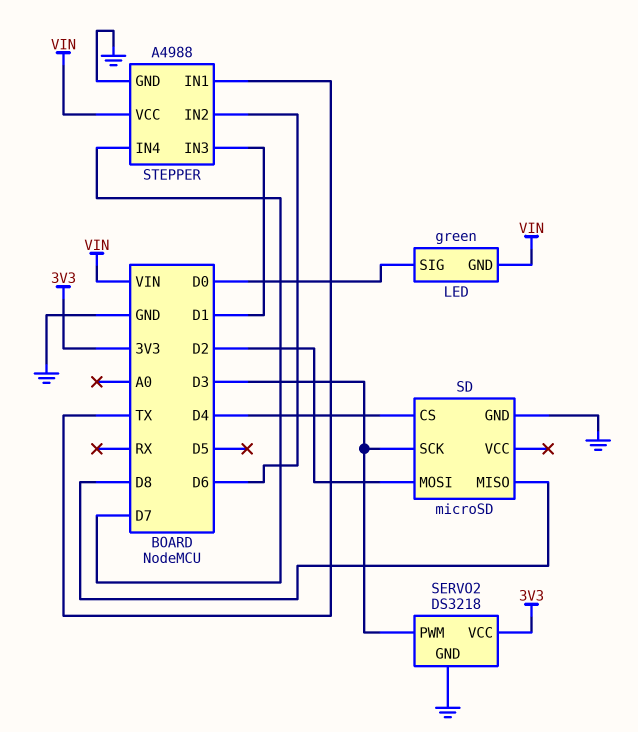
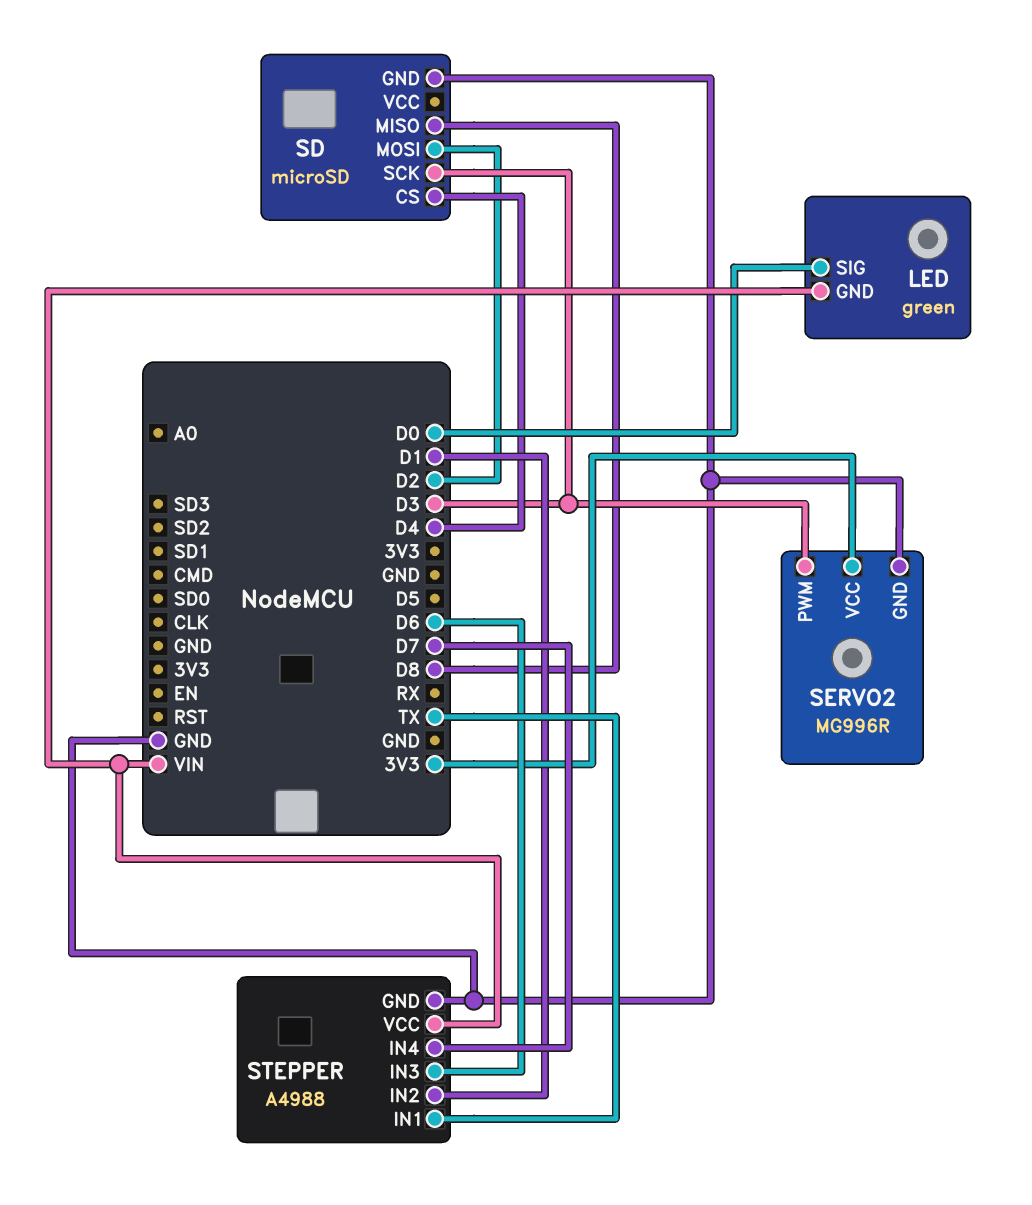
SERVO2: DS3218 -> MG996R
STEPPER pin IN2: D6 -> D1
STEPPER pin IN3: D1 -> D6

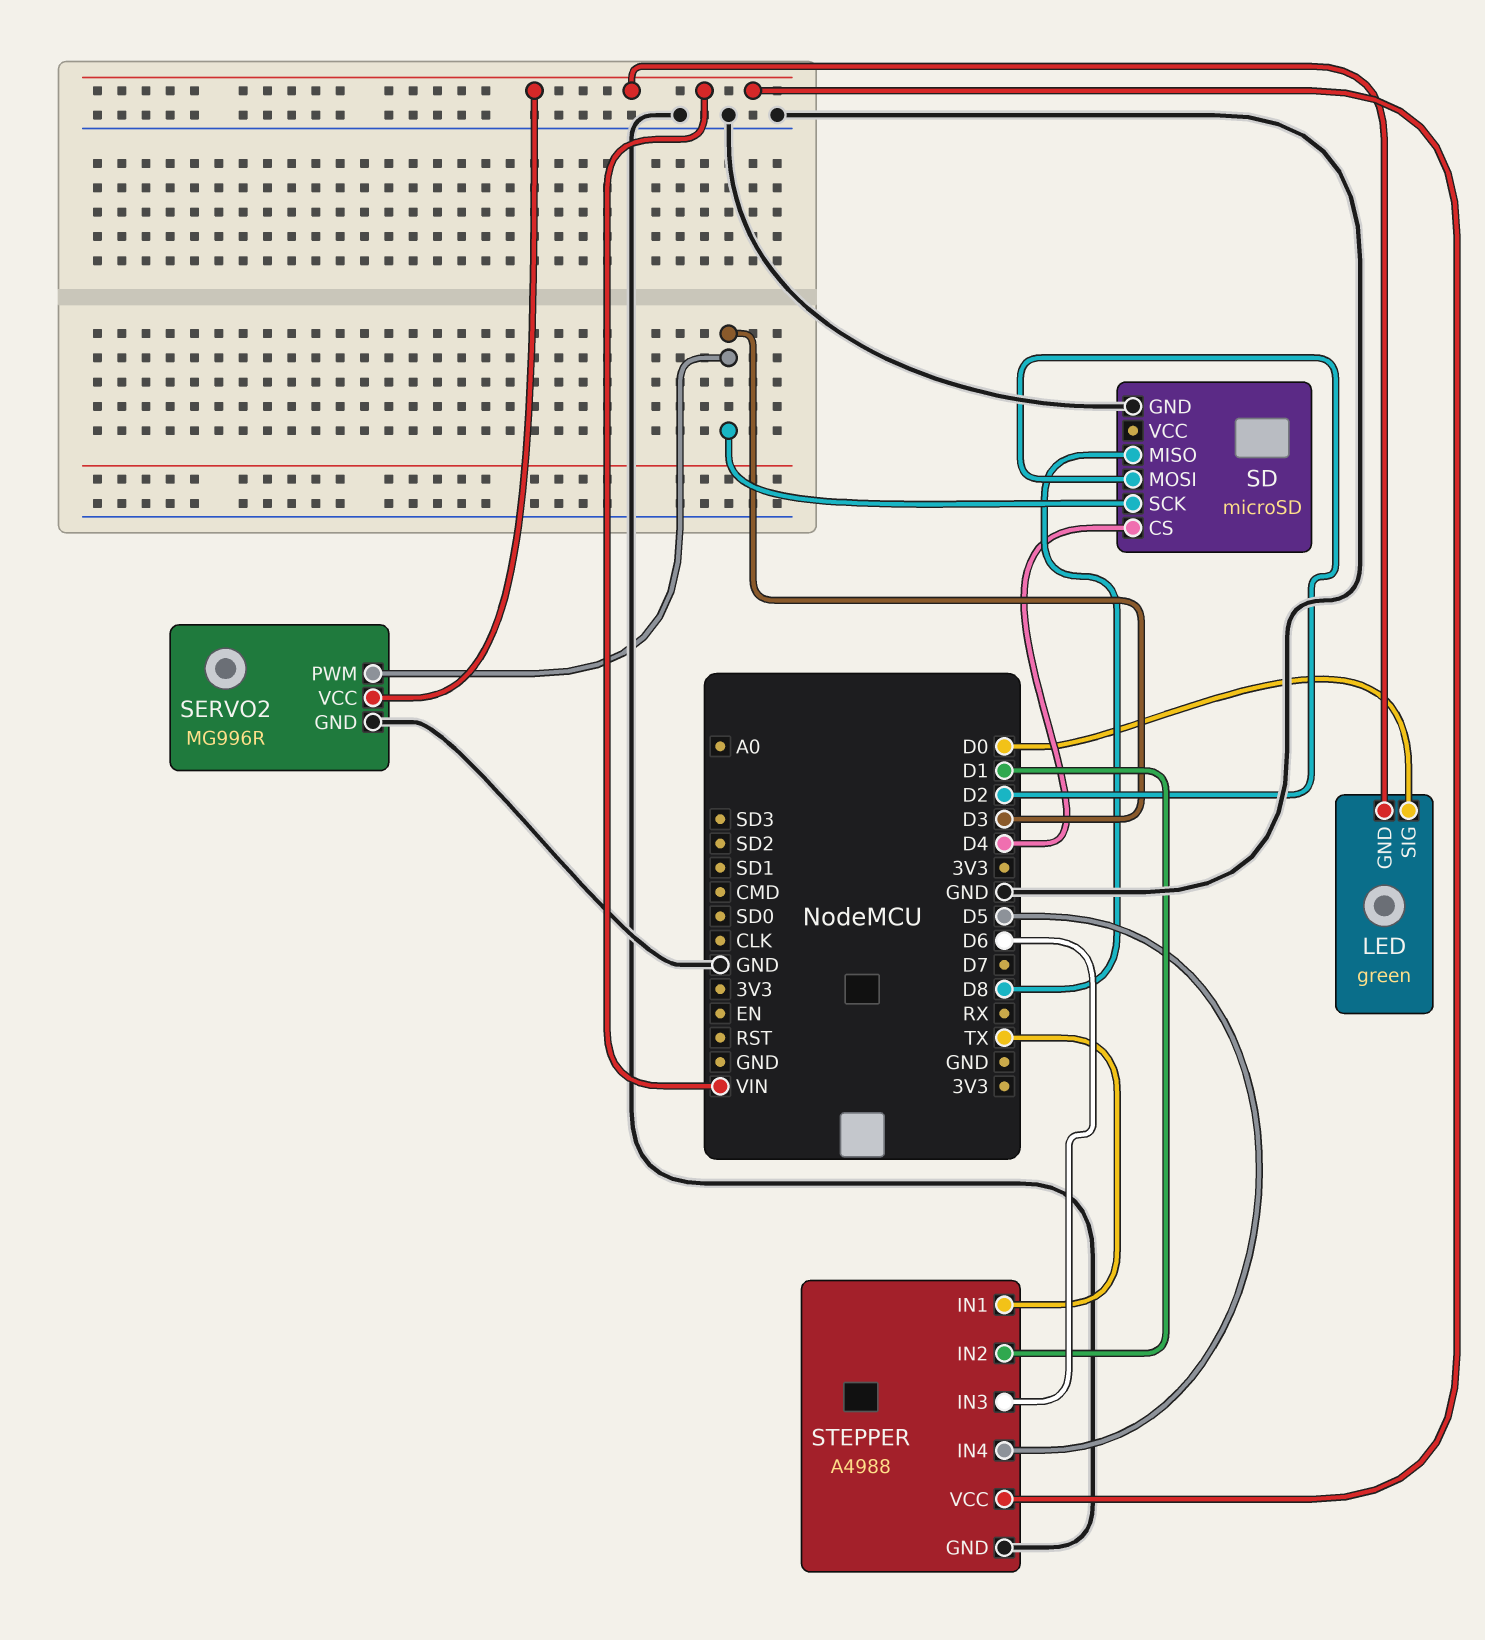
SERVO2 pin VCC: 3V3 -> VIN
STEPPER pin IN4: D7 -> D5

